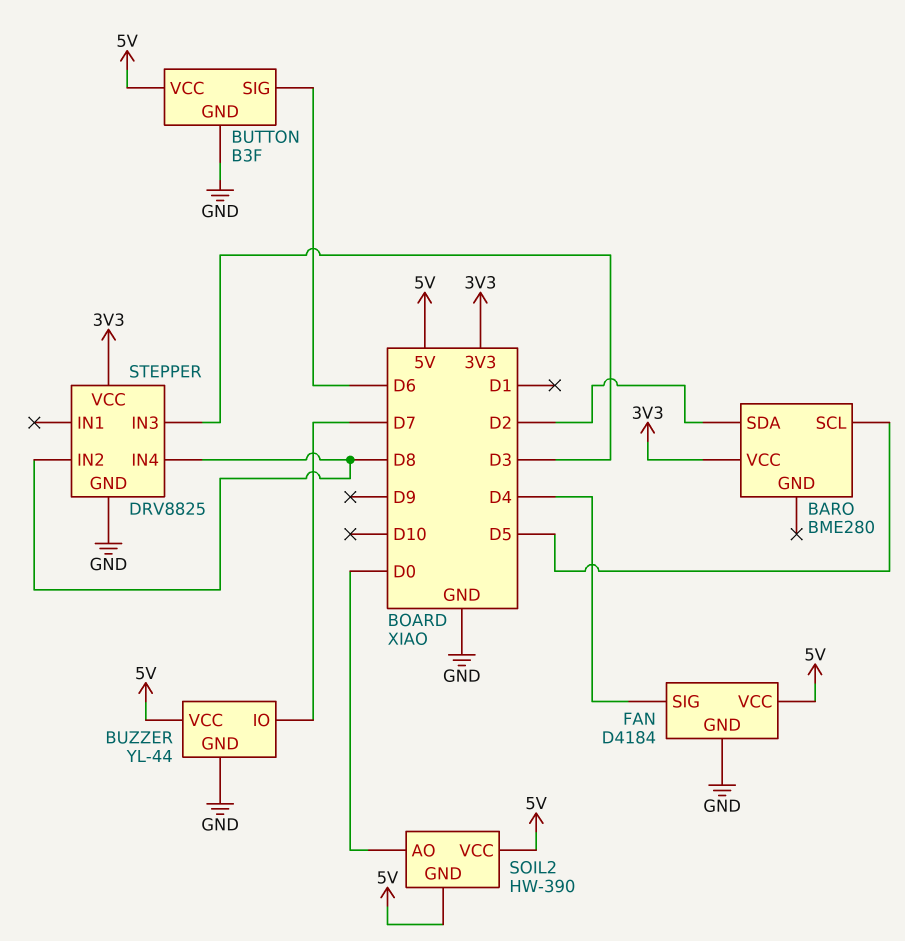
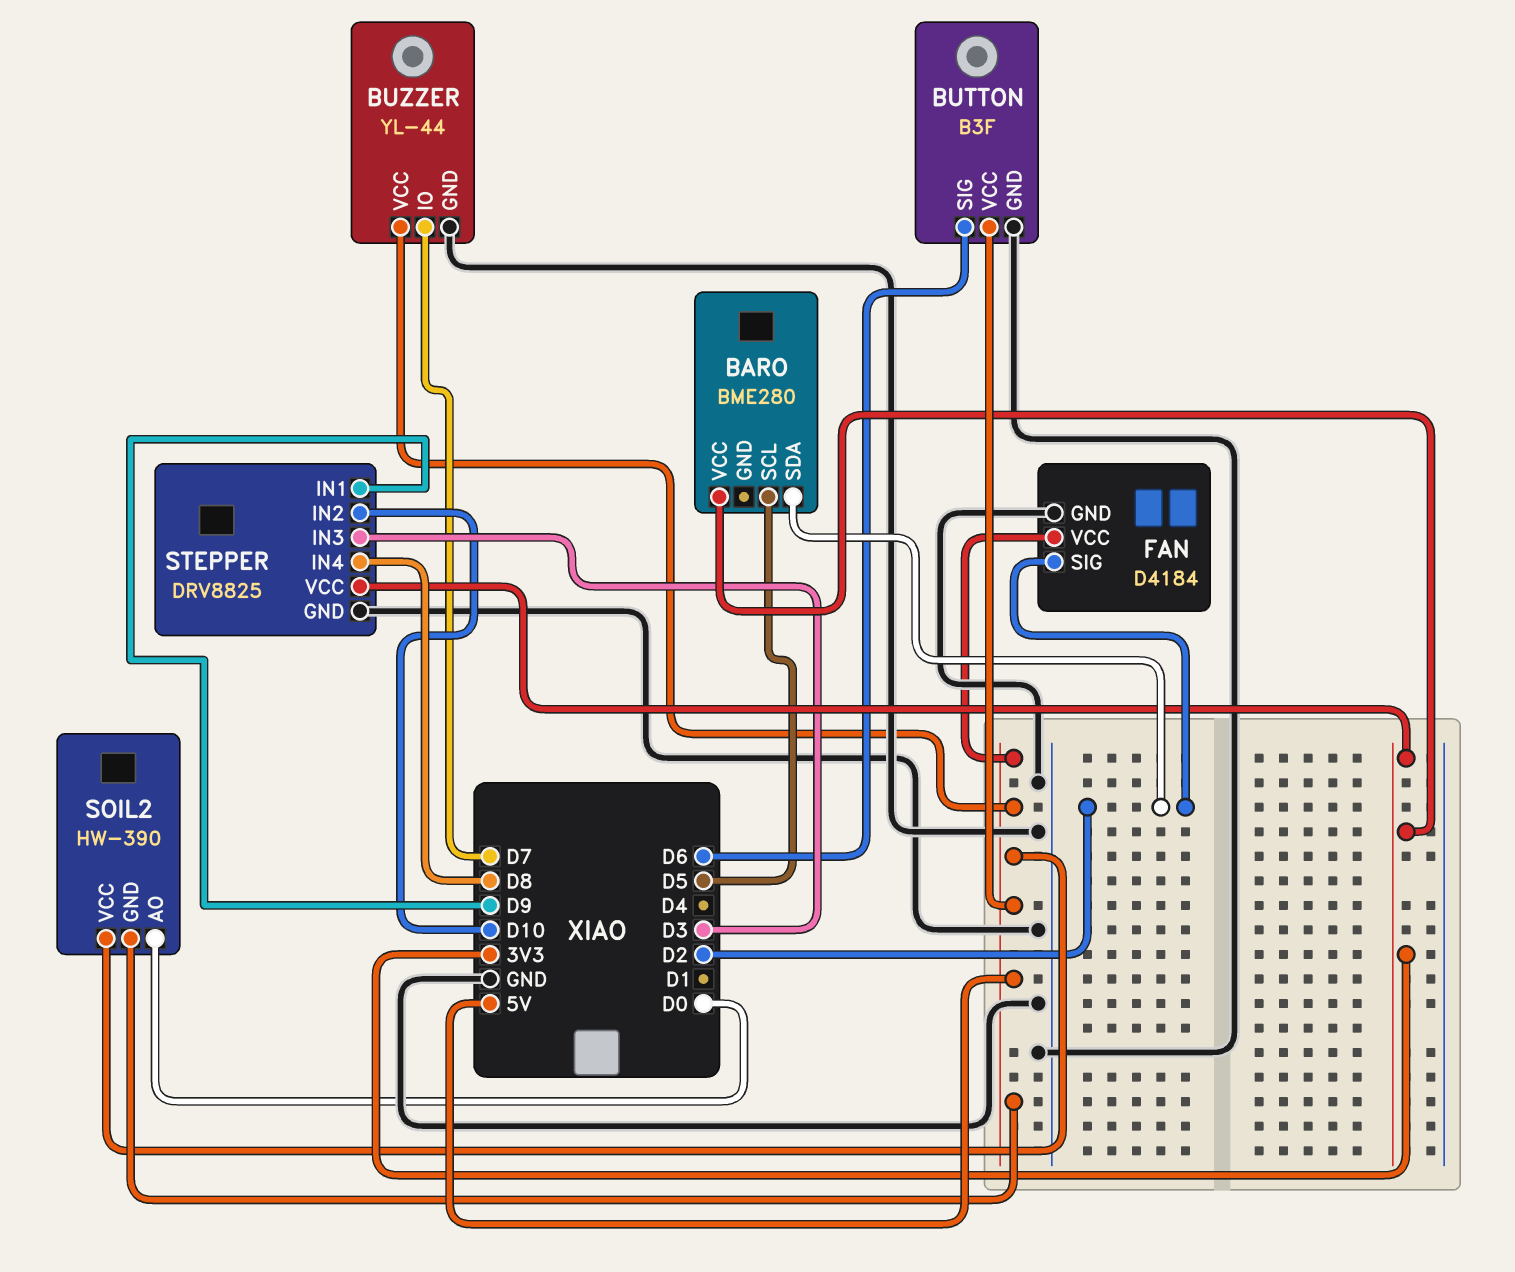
FAN pin SIG: D4 -> D2
STEPPER pin IN1: none -> D9
STEPPER pin IN2: D8 -> D10

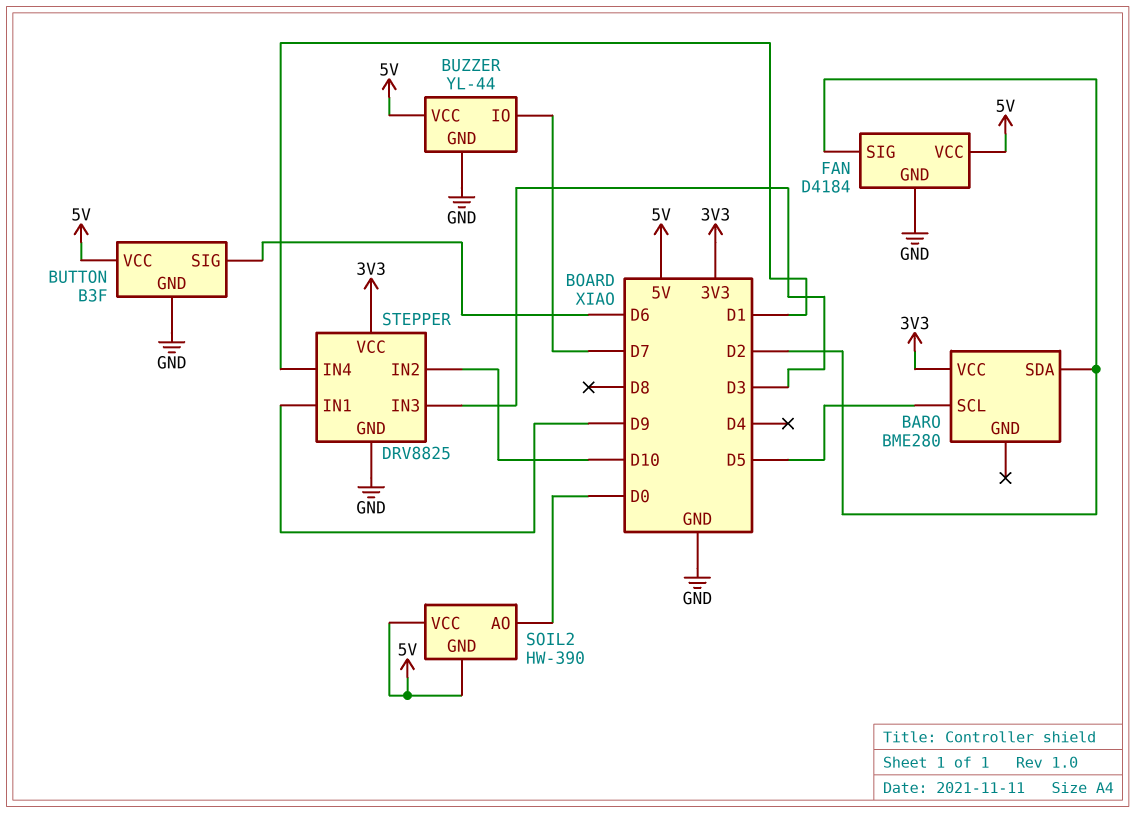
STEPPER pin IN4: D8 -> D1

